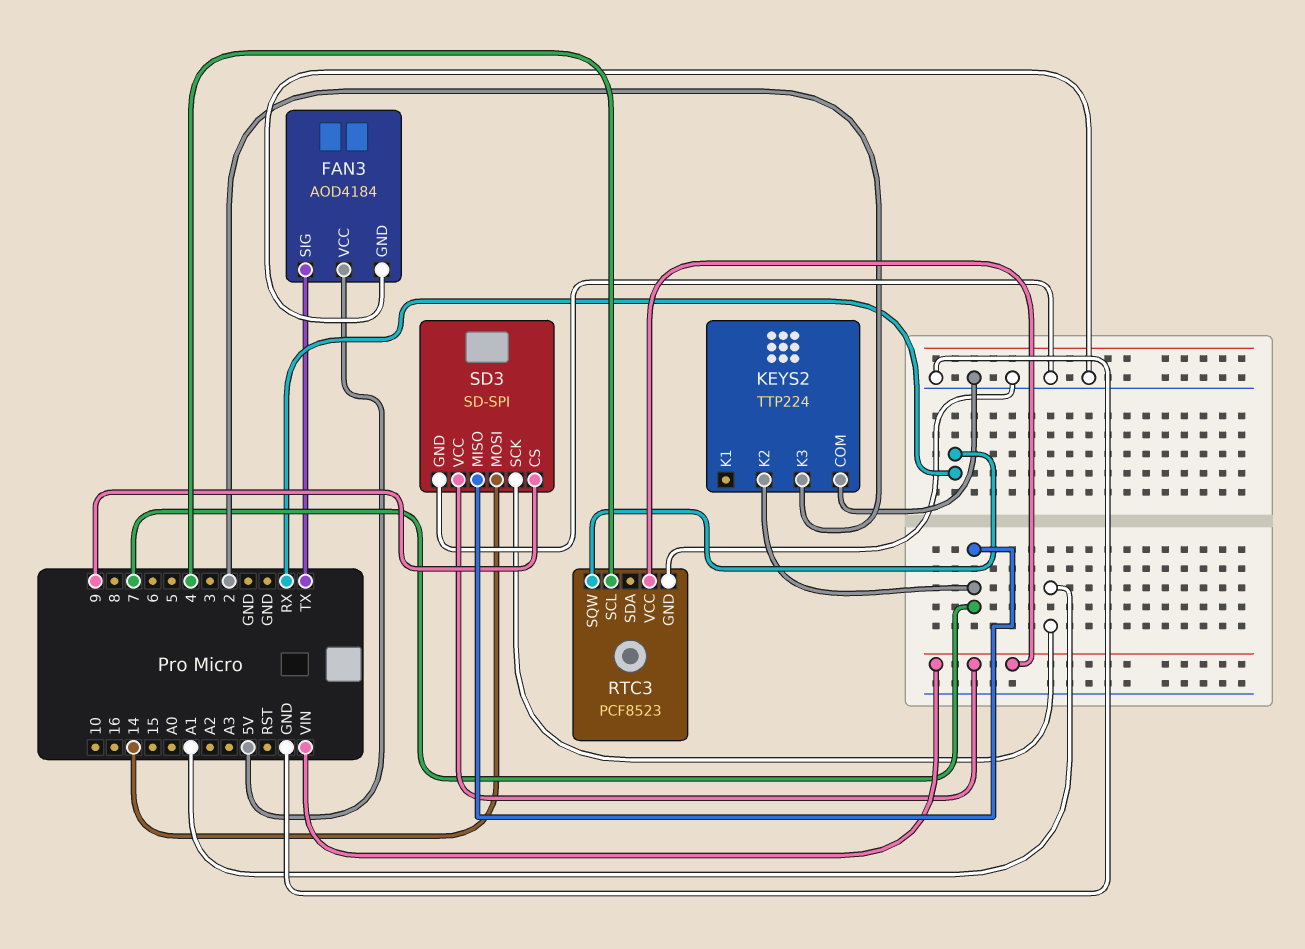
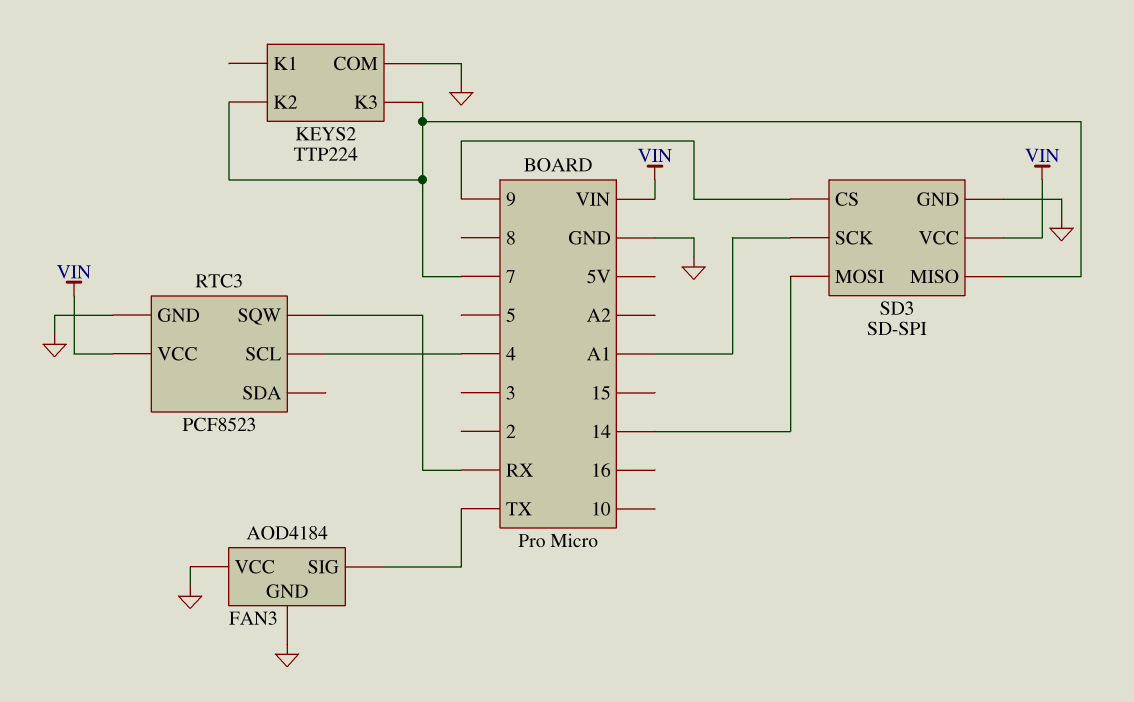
FAN3 pin VCC: 5V -> GND
KEYS2 pin K3: 2 -> 7

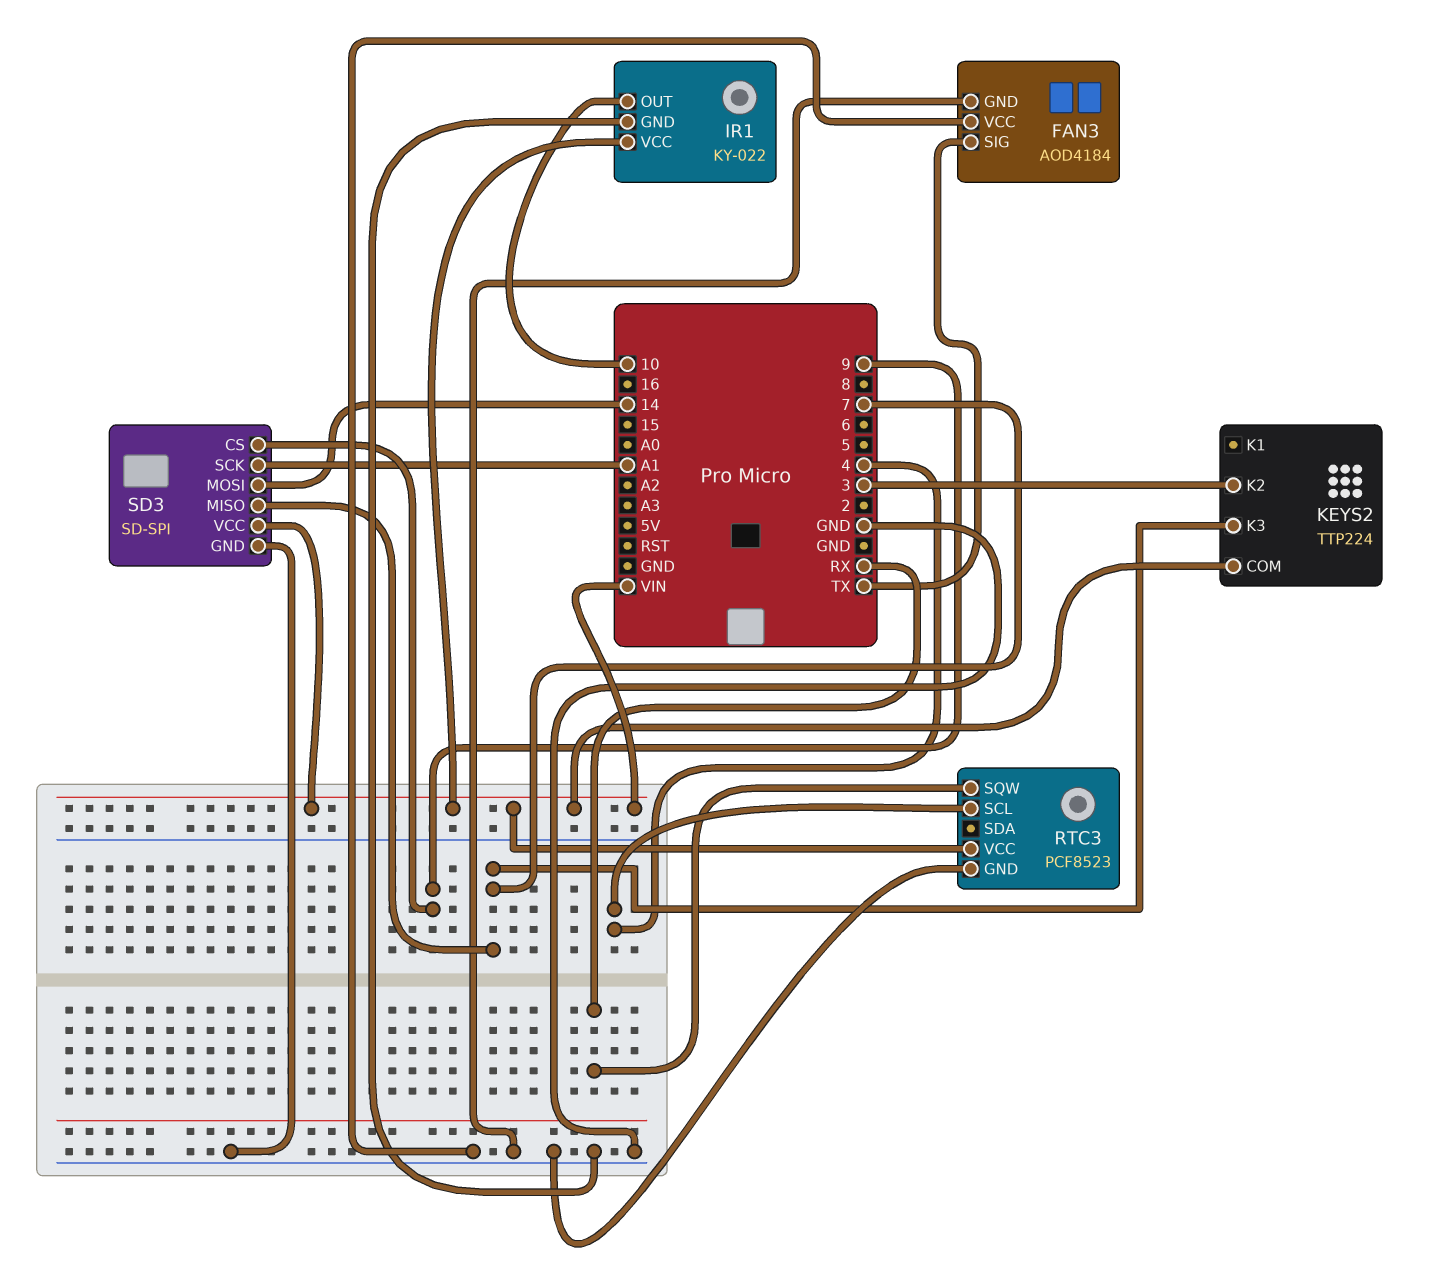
IR1: none -> KY-022
IR1 pin GND: none -> GND
IR1 pin OUT: none -> 10
IR1 pin VCC: none -> VIN
KEYS2 pin COM: GND -> VIN
KEYS2 pin K2: 7 -> 3

